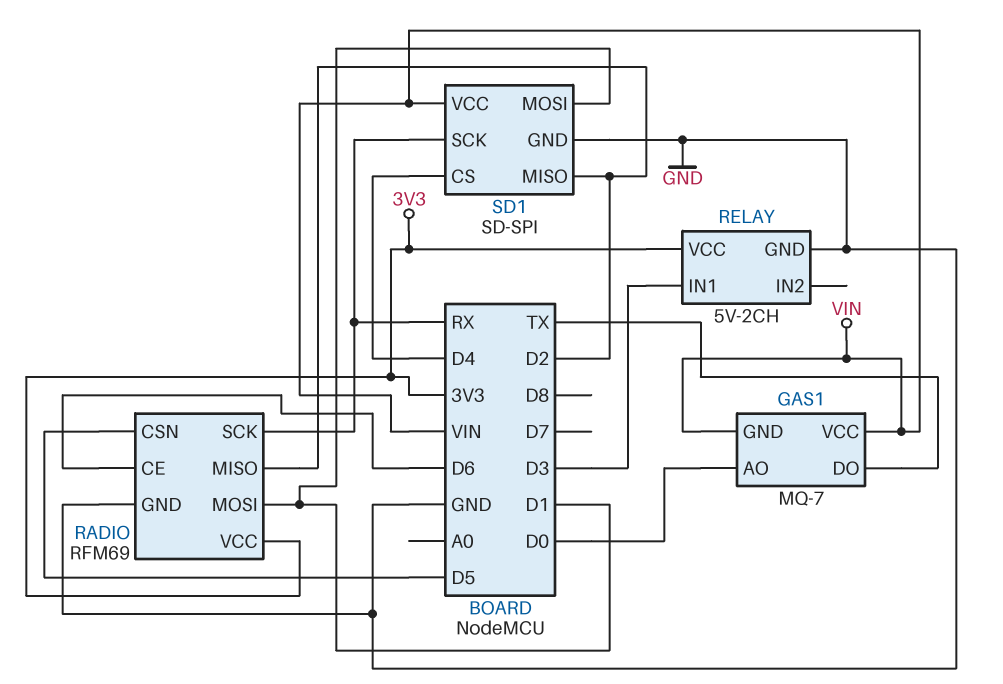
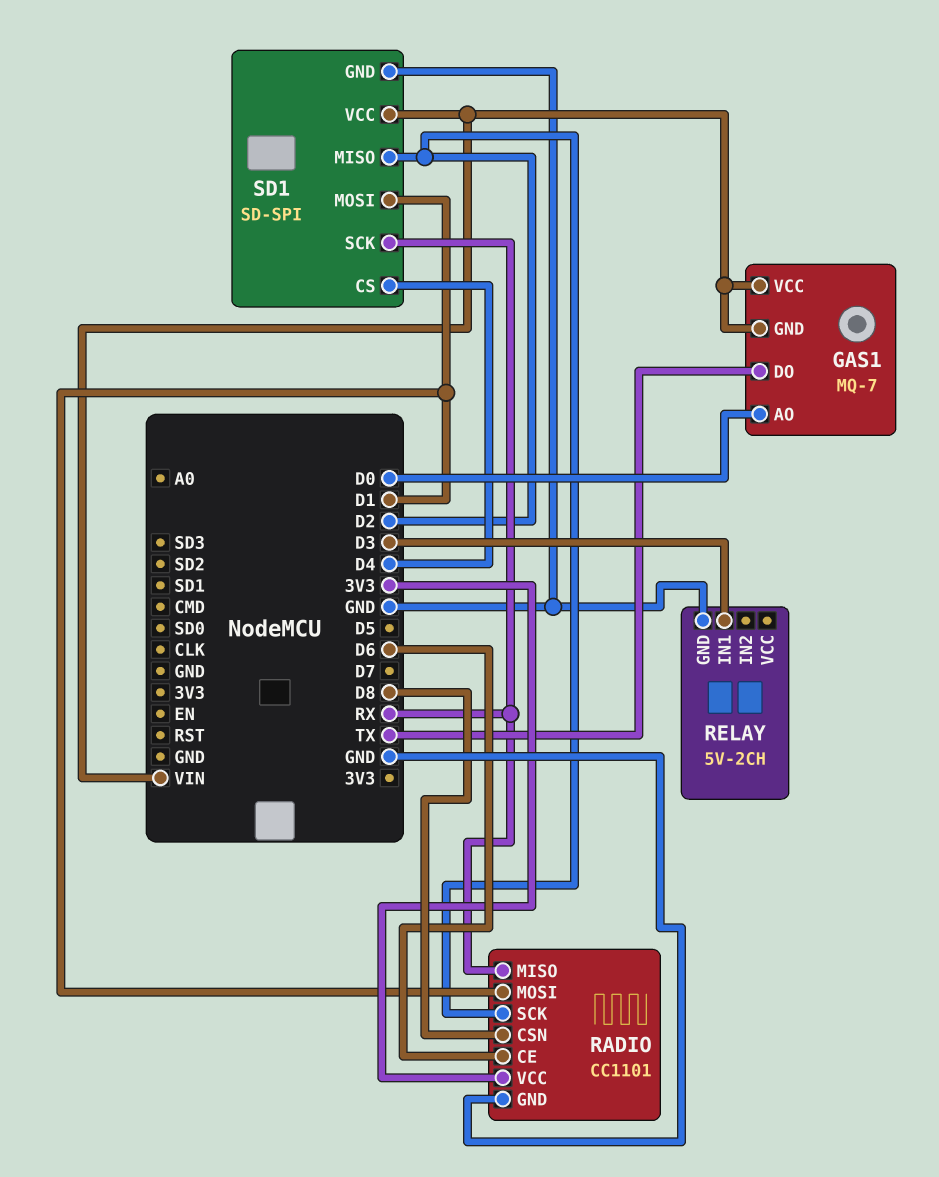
RADIO: RFM69 -> CC1101
RADIO pin CSN: D5 -> D8
RADIO pin MISO: D2 -> RX
RADIO pin SCK: RX -> D2
RELAY pin VCC: 3V3 -> none

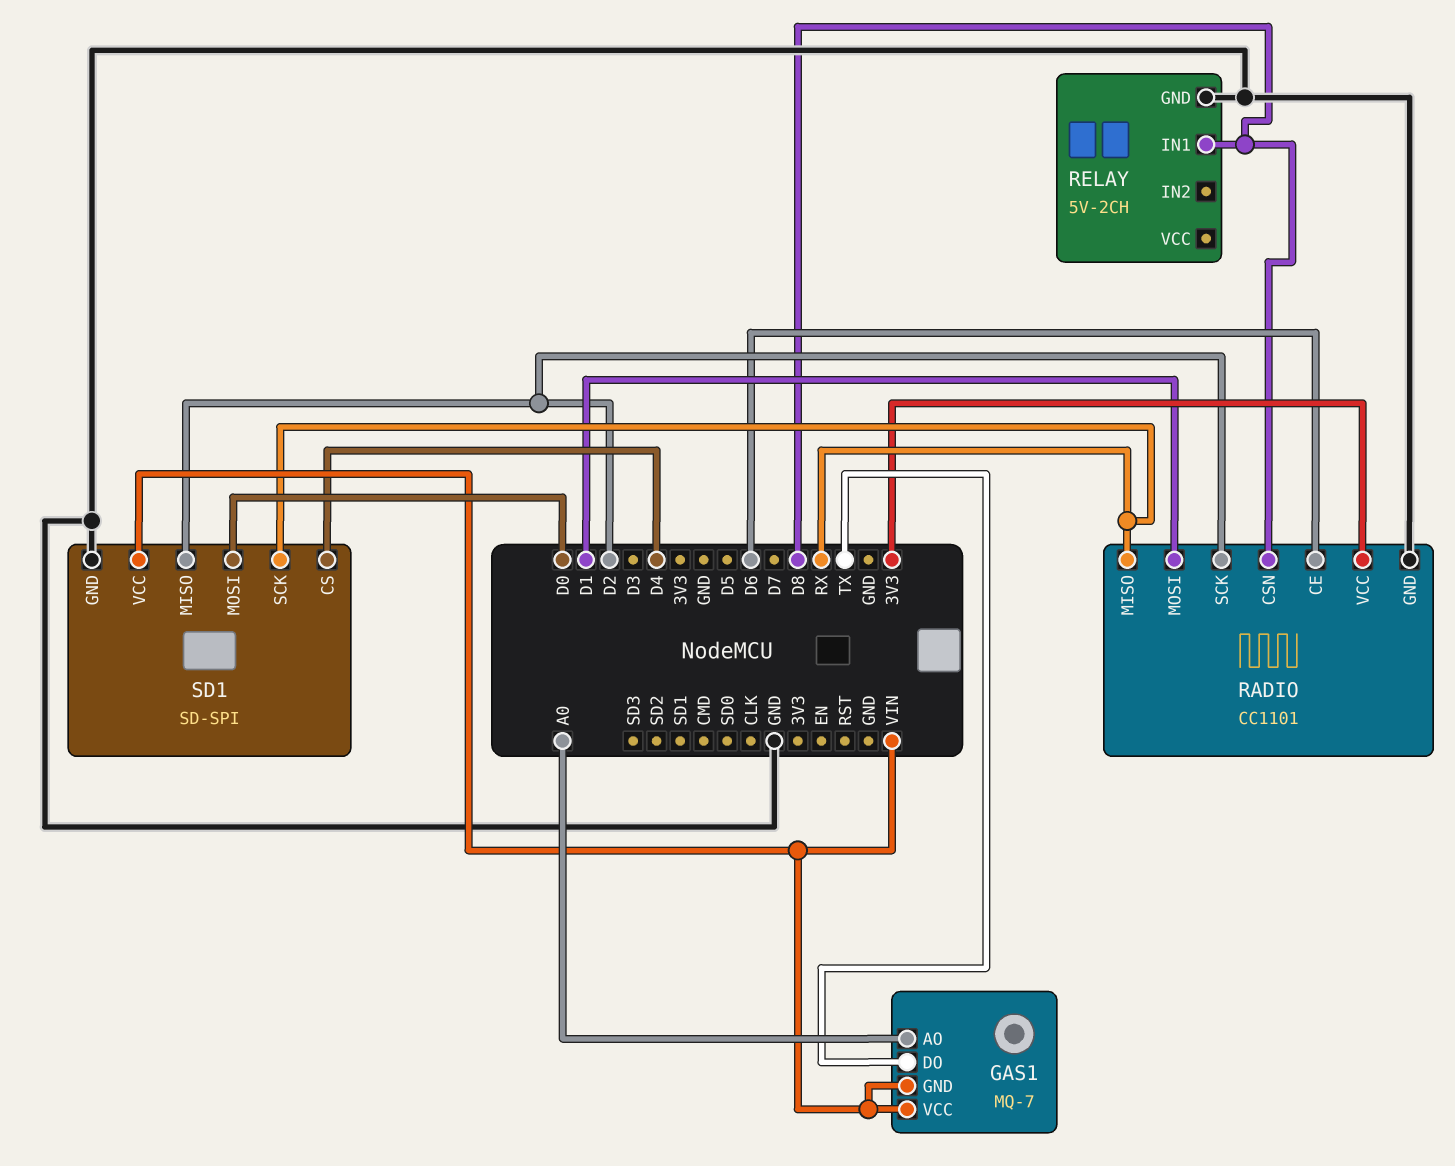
GAS1 pin AO: D0 -> A0
RELAY pin IN1: D3 -> D8
SD1 pin MOSI: D1 -> D0

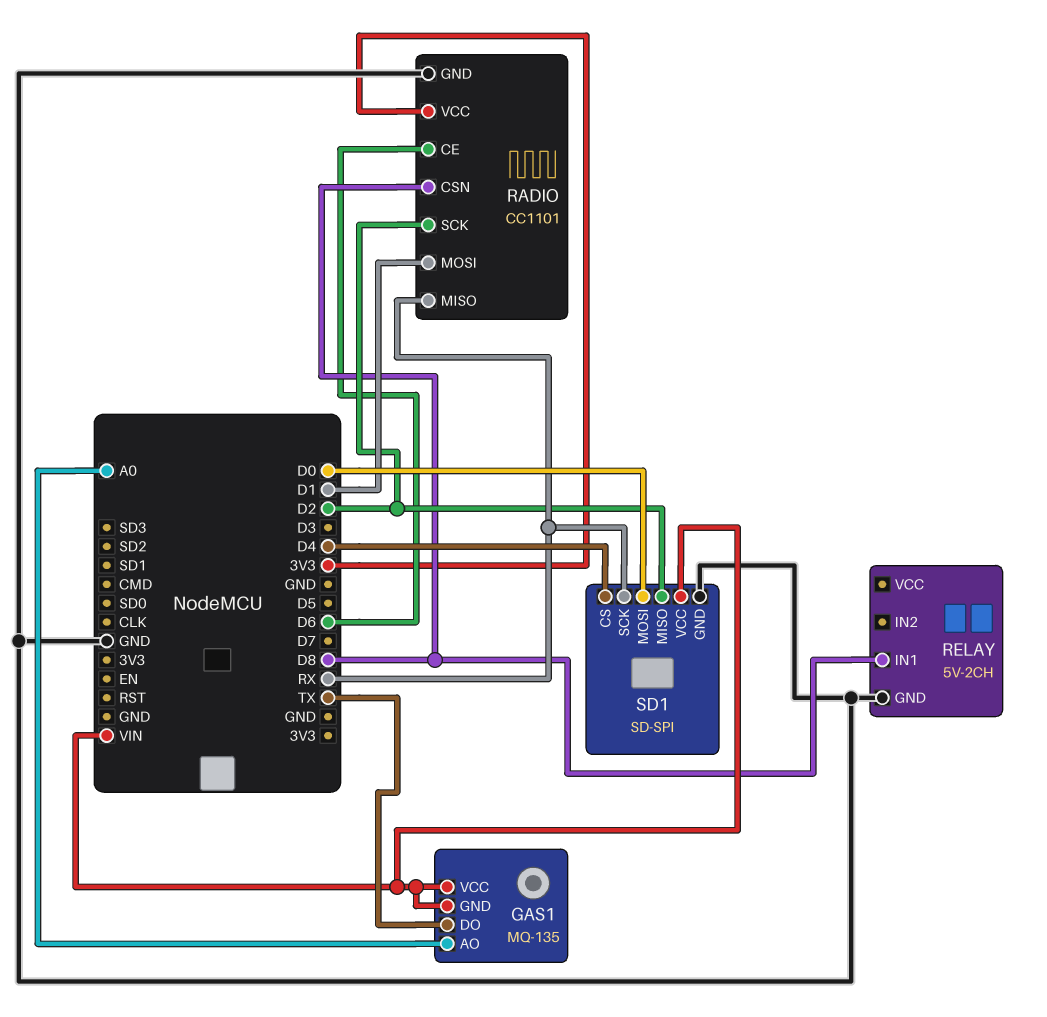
GAS1: MQ-7 -> MQ-135

